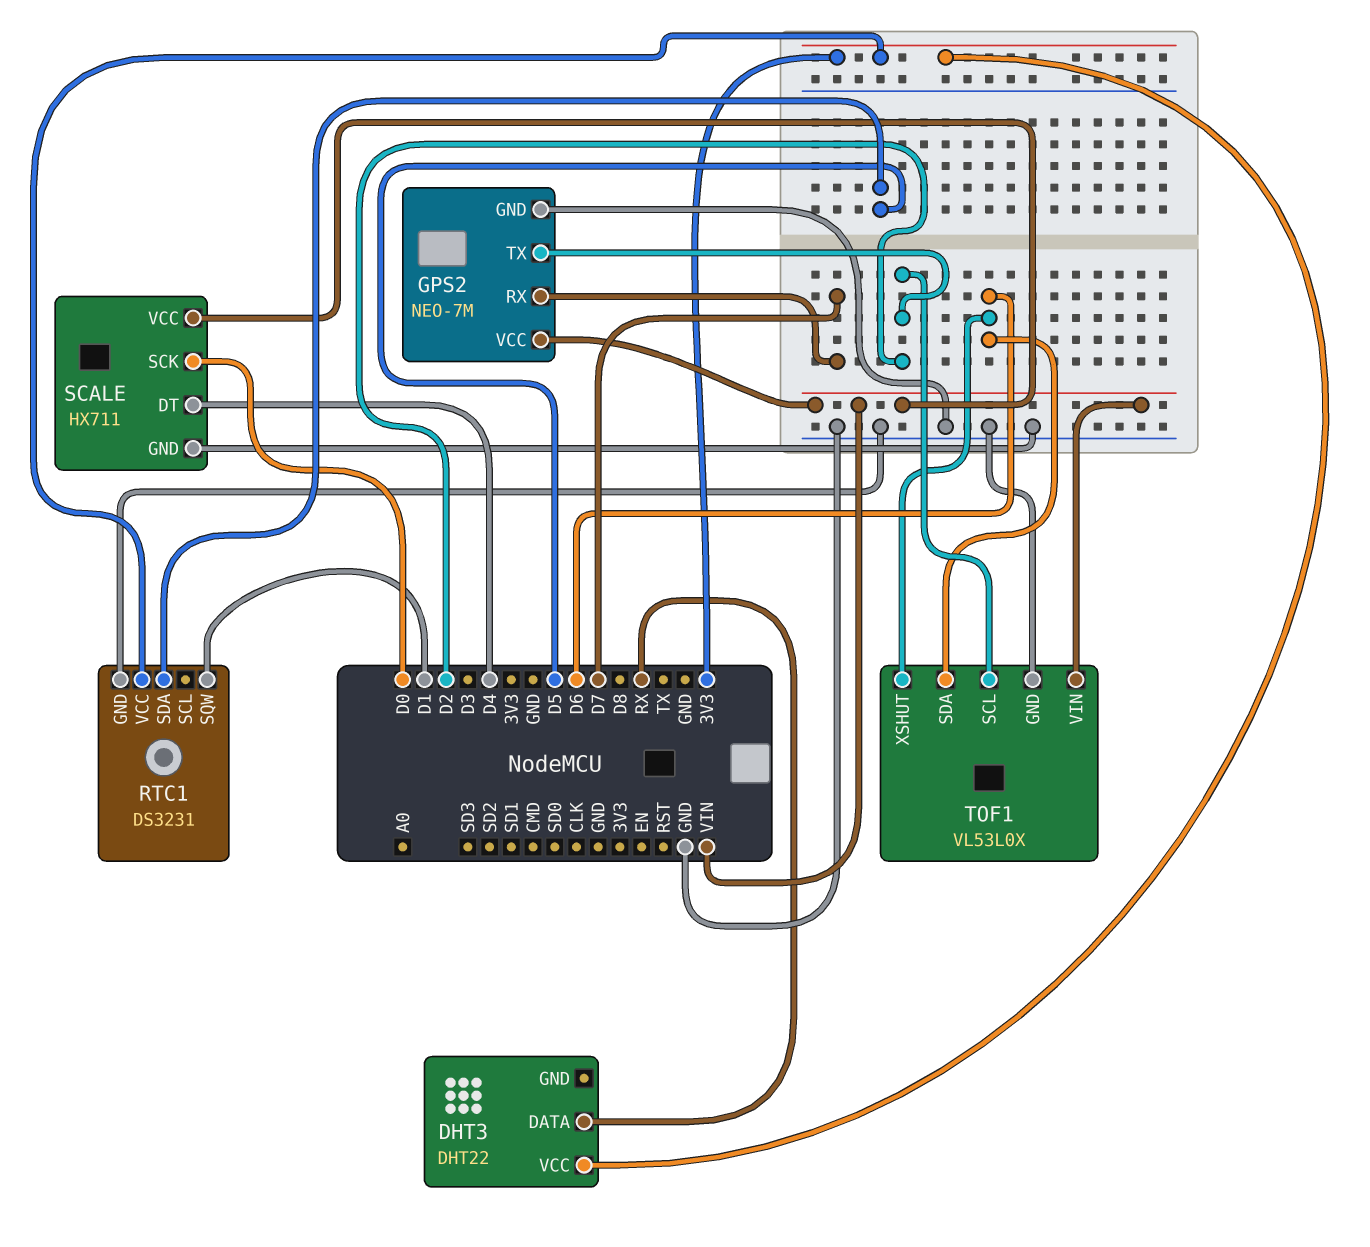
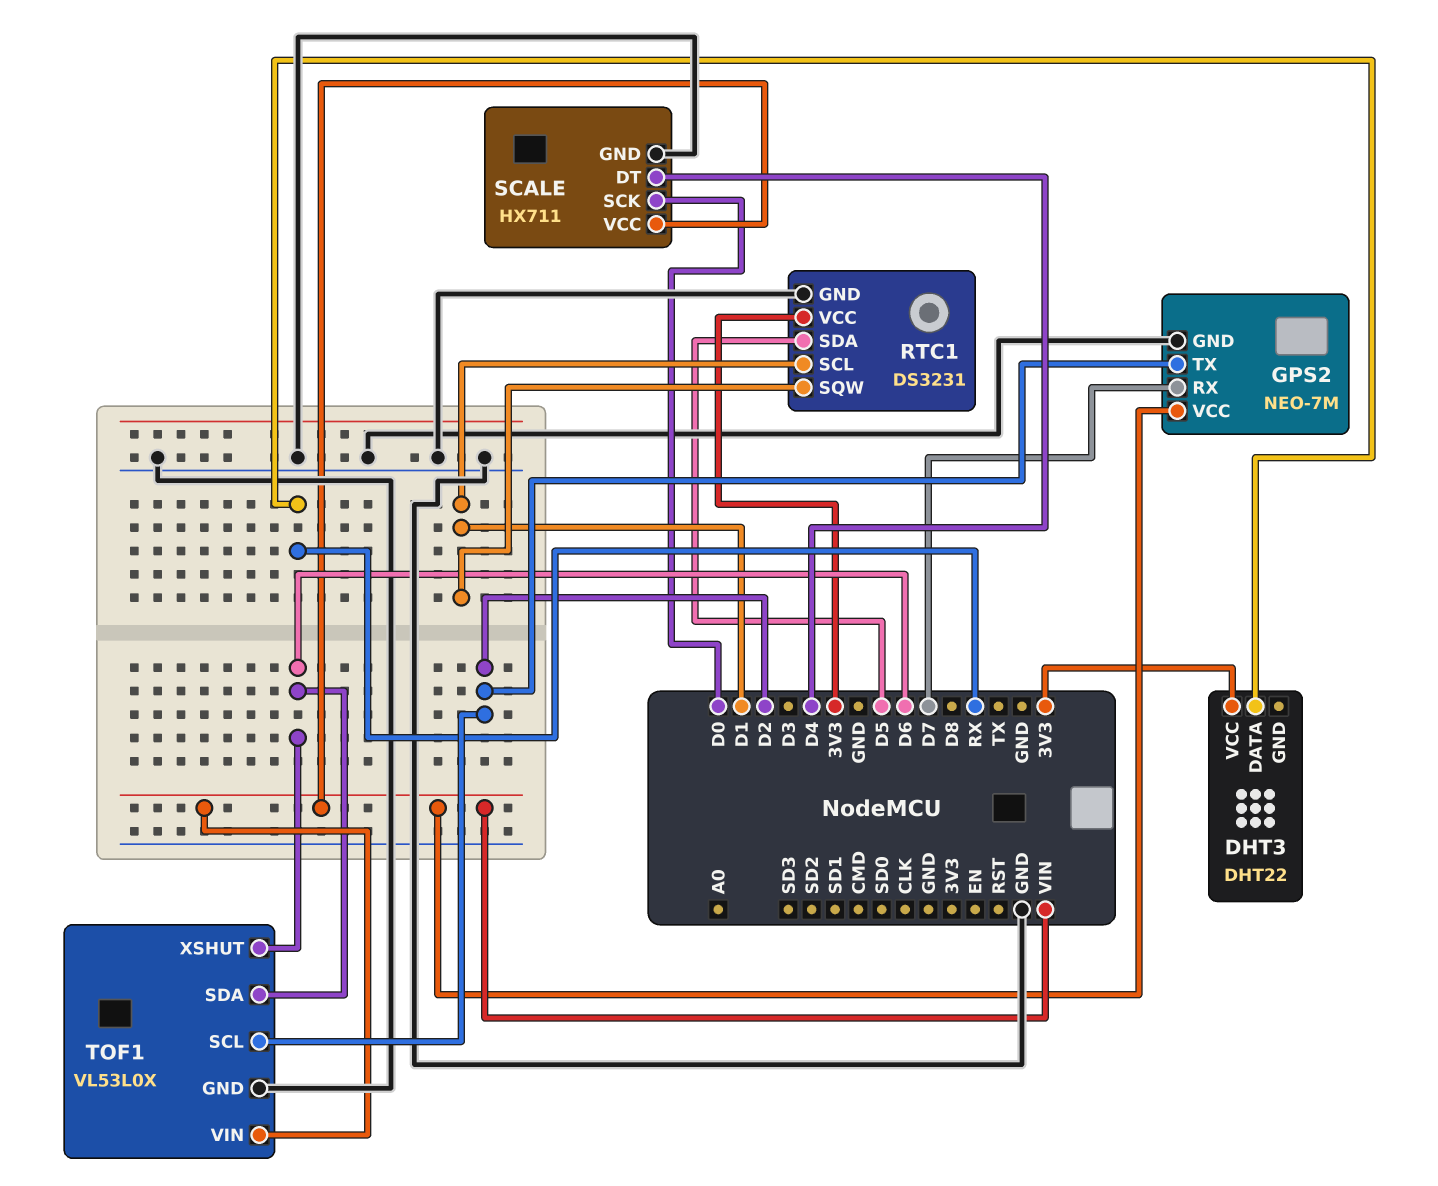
RTC1 pin SCL: none -> D1

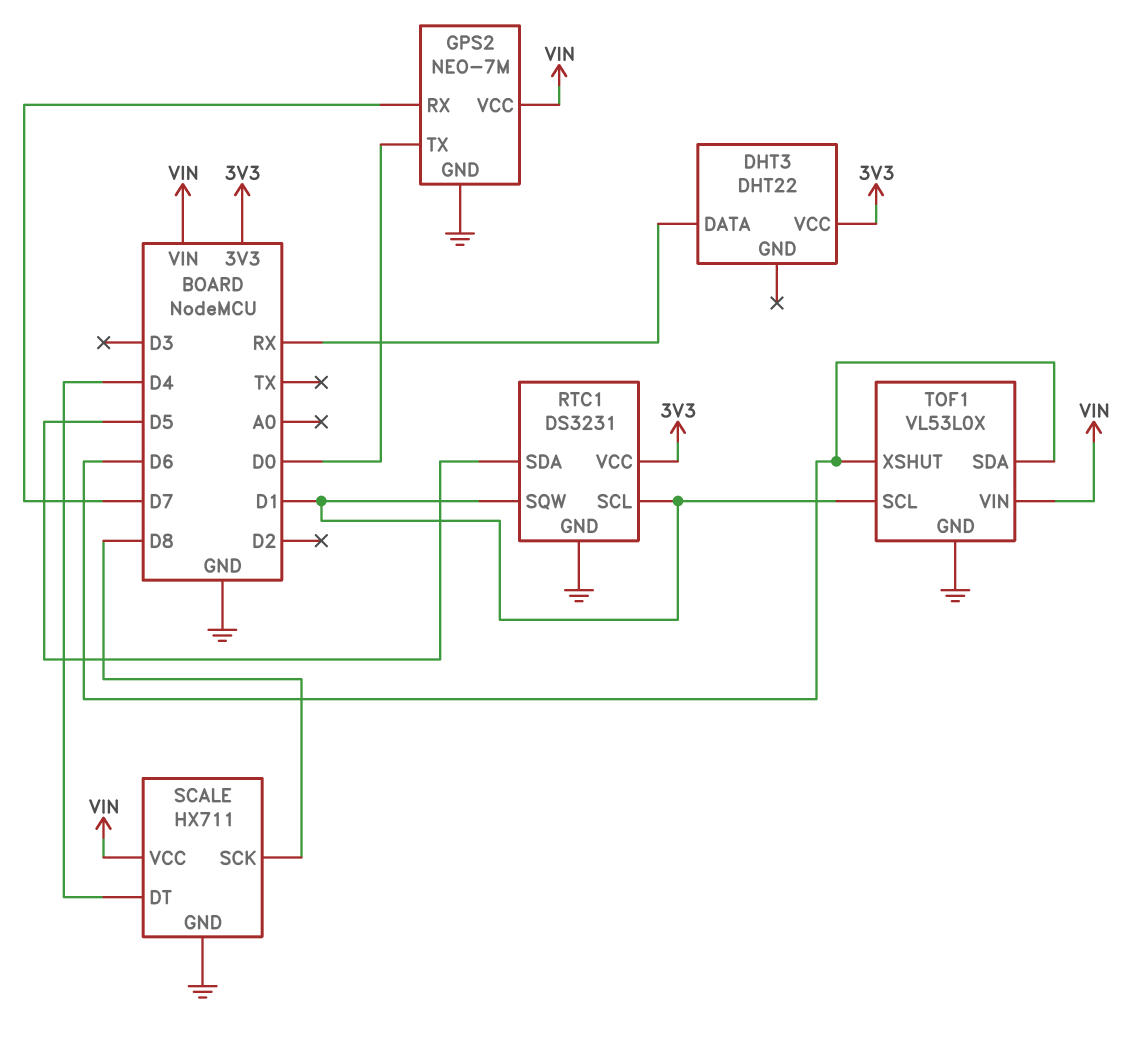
GPS2 pin TX: D2 -> D0
SCALE pin SCK: D0 -> D8
TOF1 pin SCL: D2 -> D1

